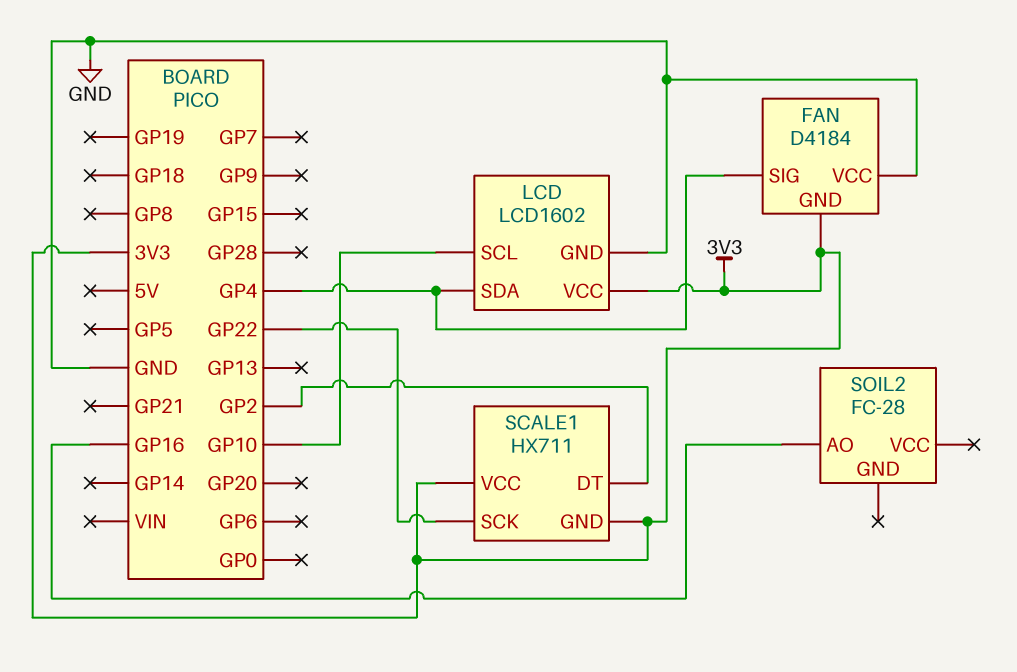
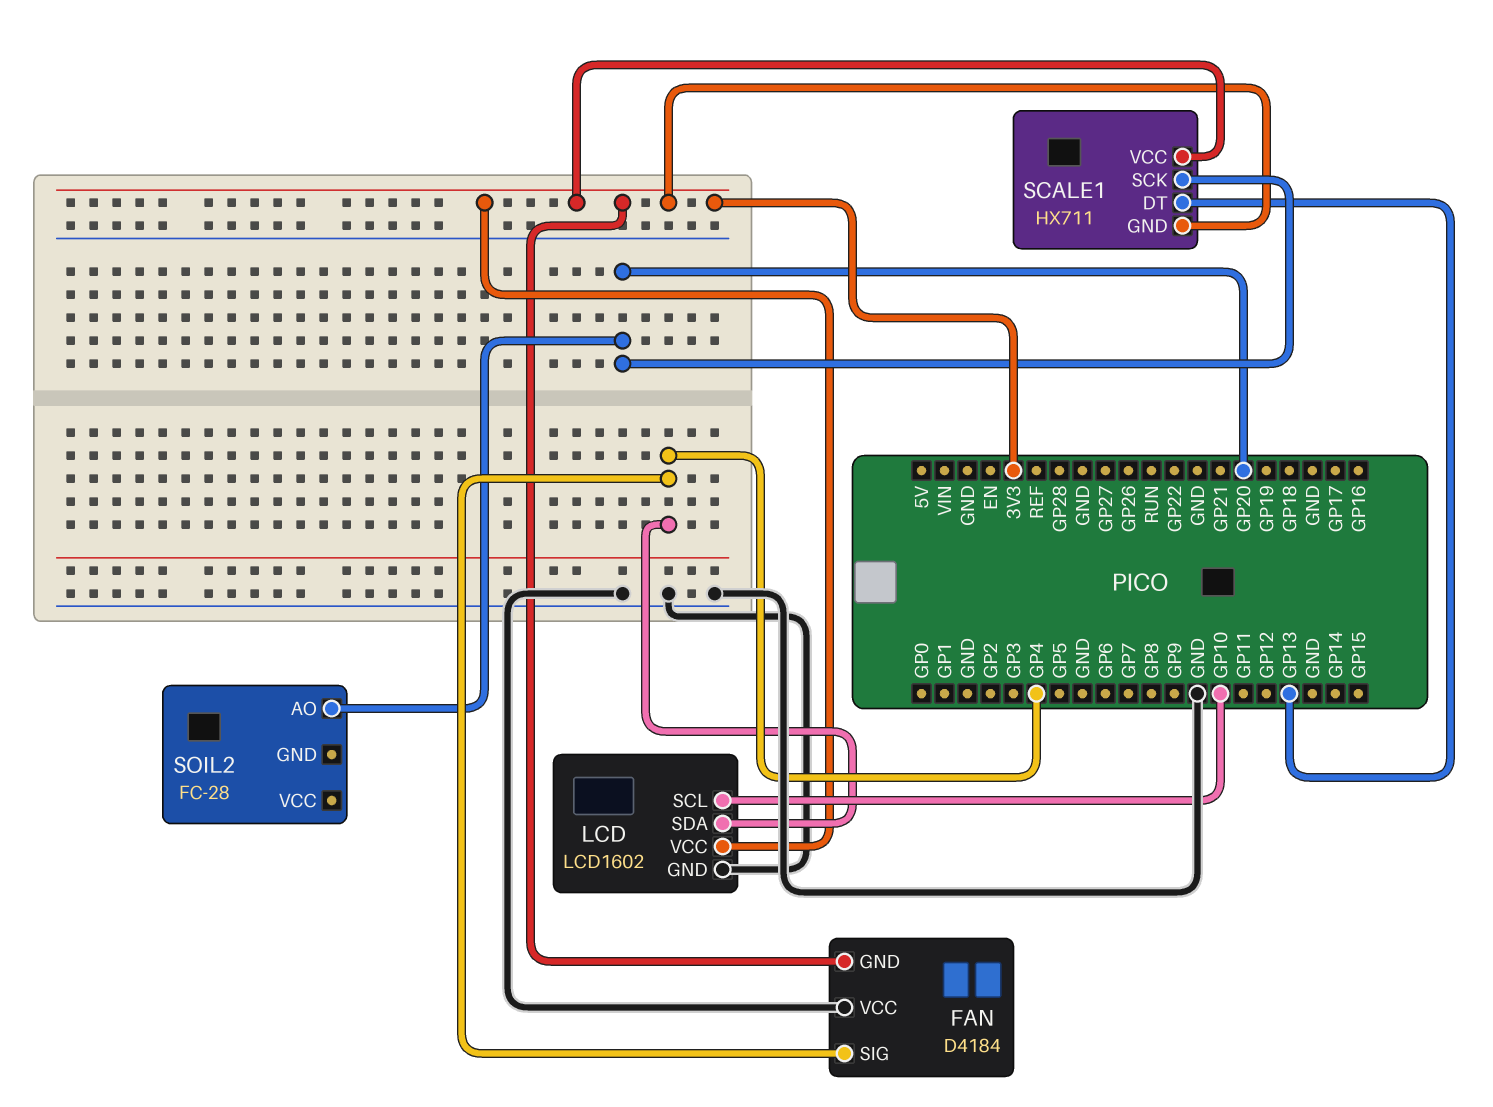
SCALE1 pin DT: GP2 -> GP13
SCALE1 pin SCK: GP22 -> GP20
SOIL2 pin AO: GP16 -> GP20

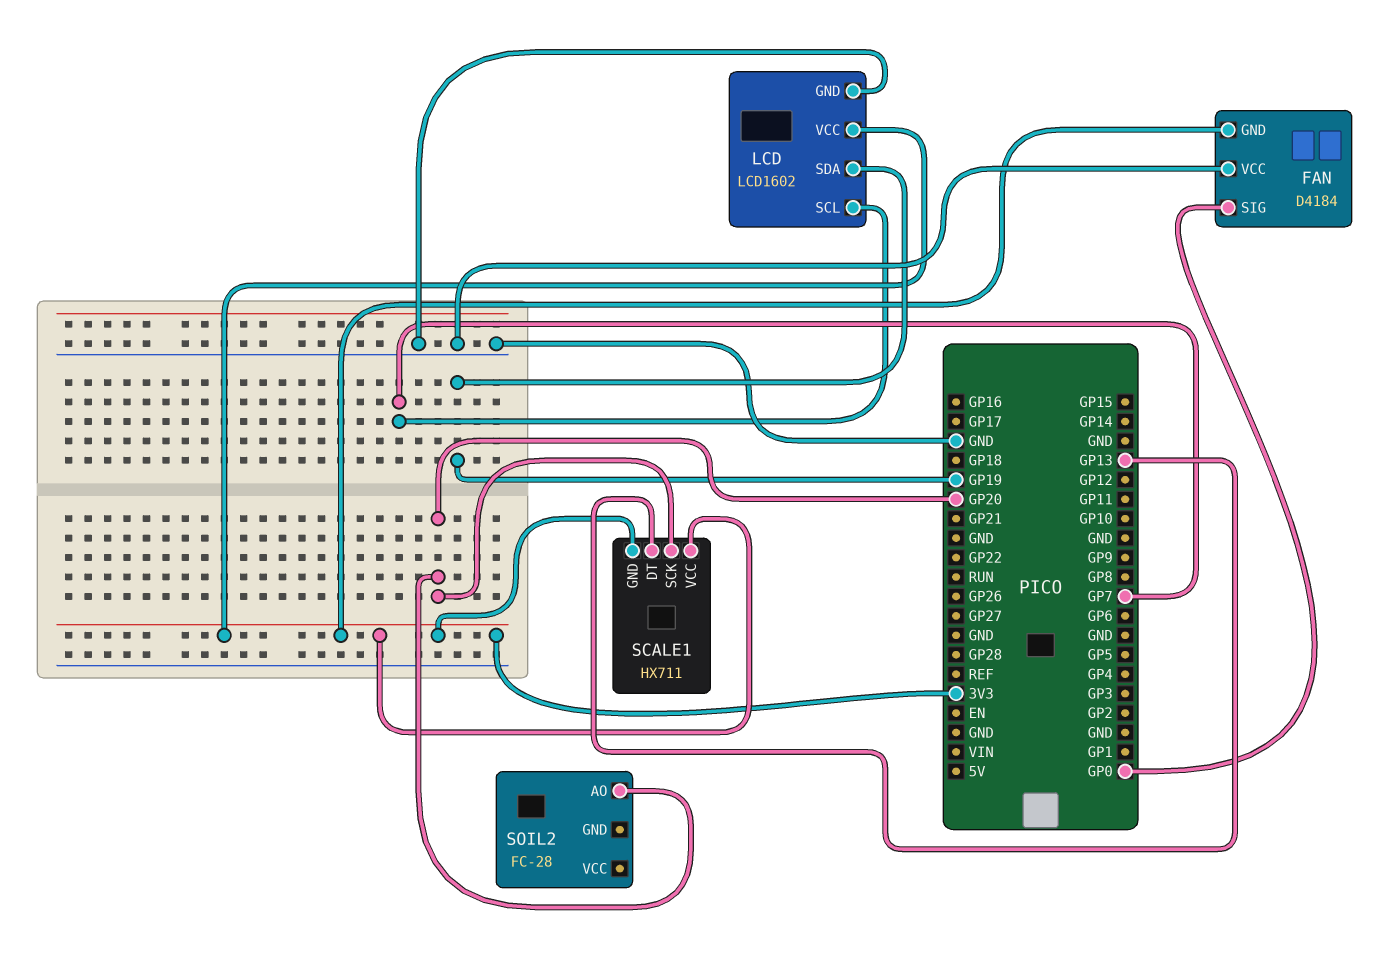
FAN pin SIG: GP4 -> GP0
LCD pin SCL: GP10 -> GP7
LCD pin SDA: GP4 -> GP19

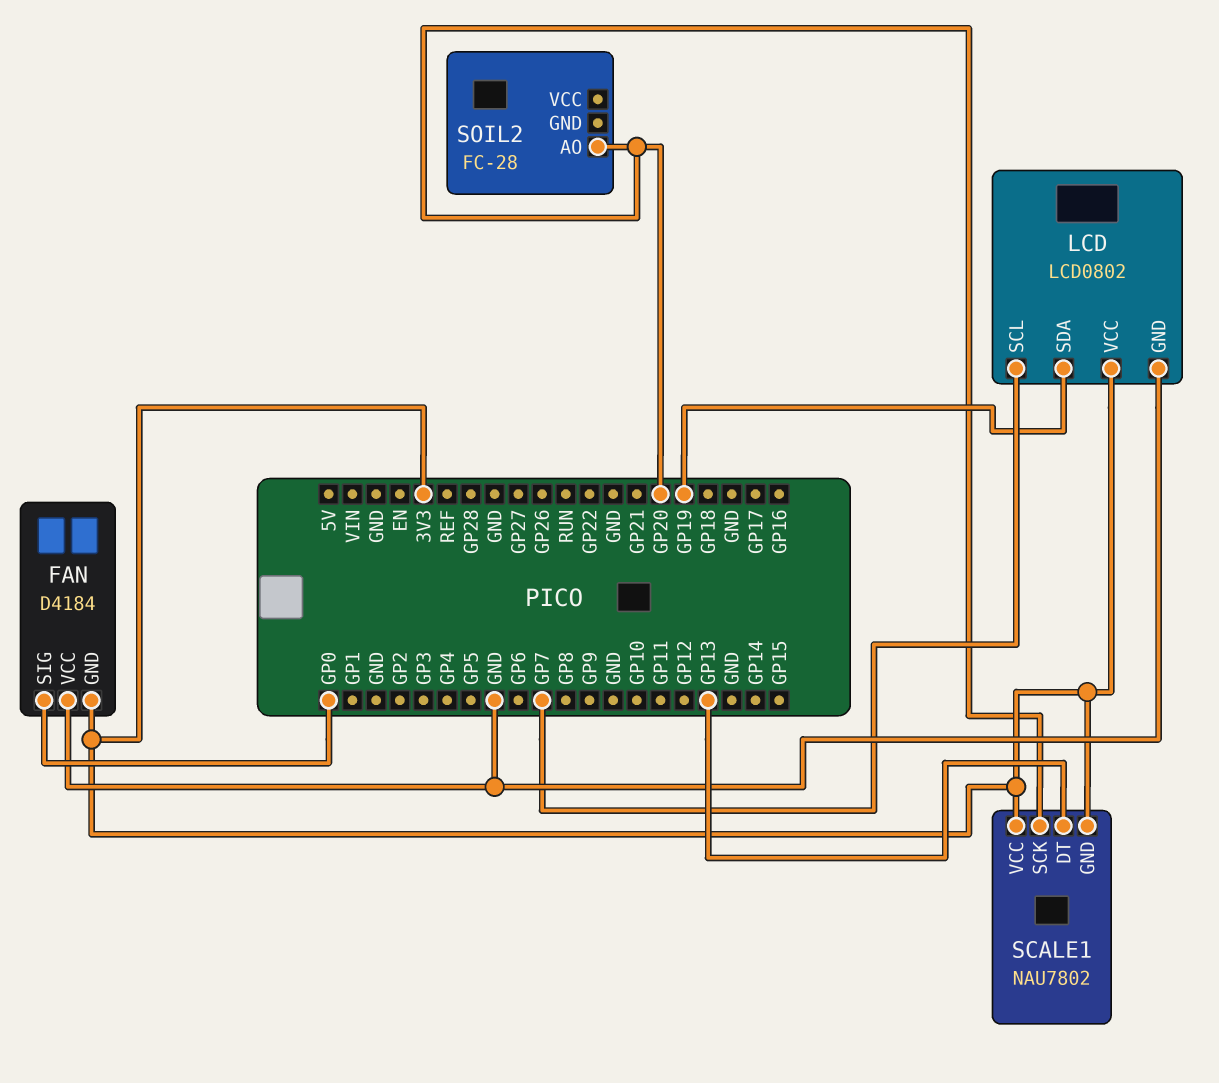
LCD: LCD1602 -> LCD0802
SCALE1: HX711 -> NAU7802

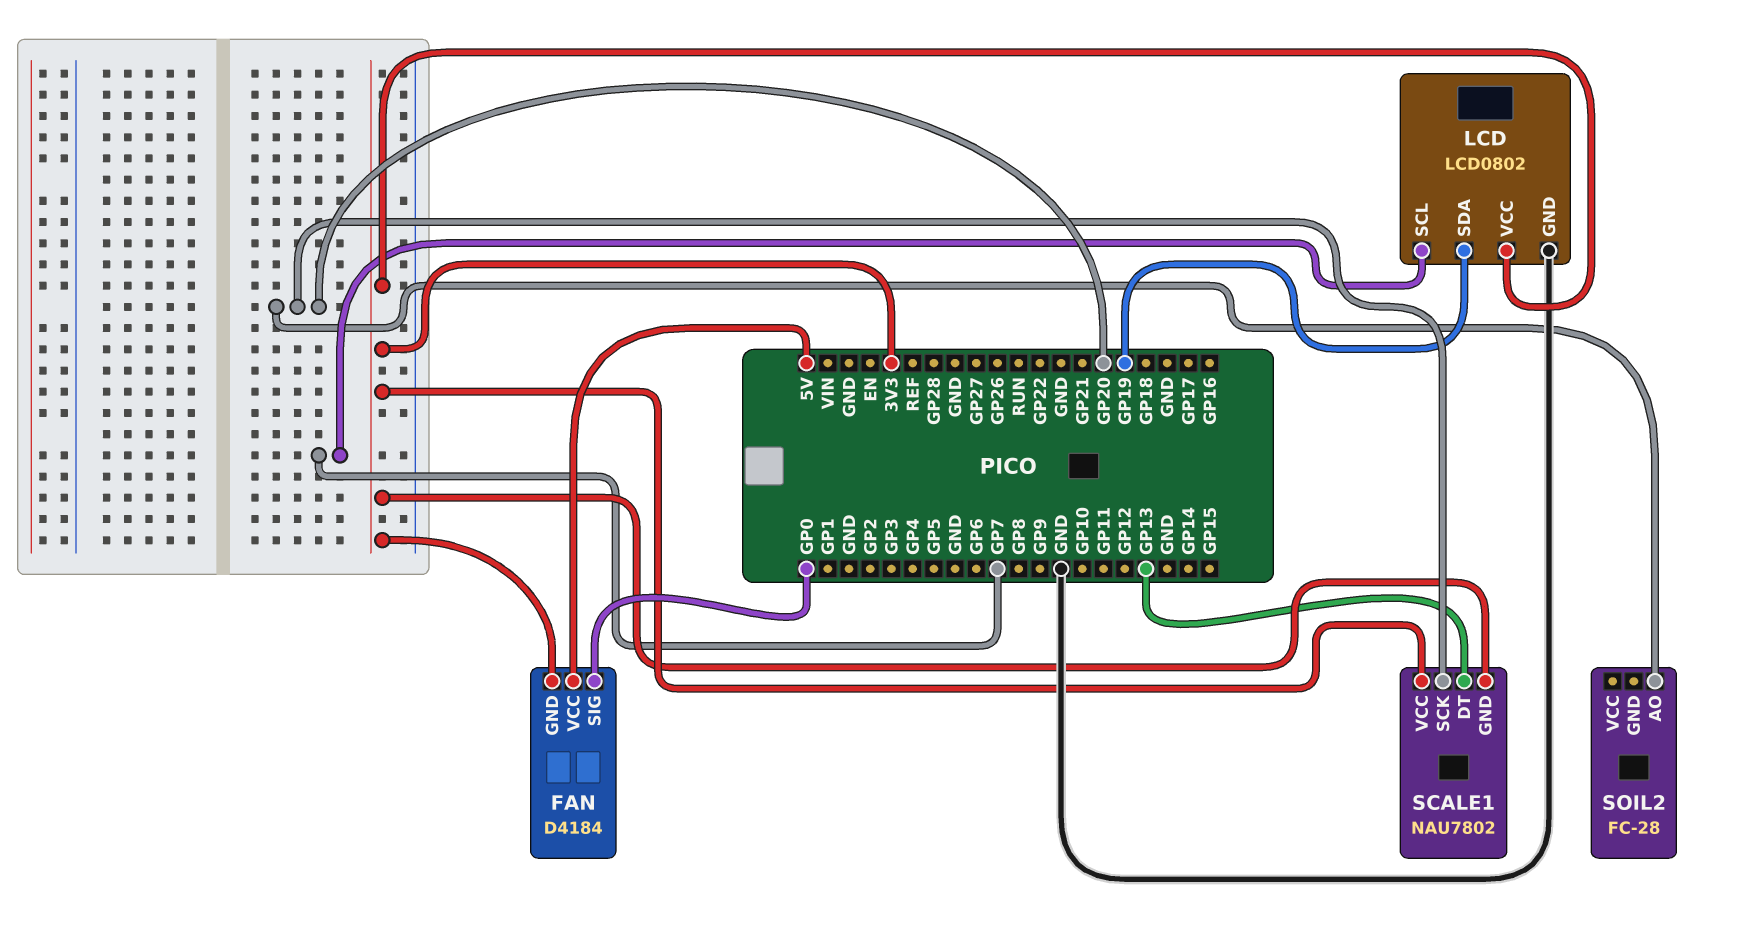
FAN pin VCC: GND -> 5V

